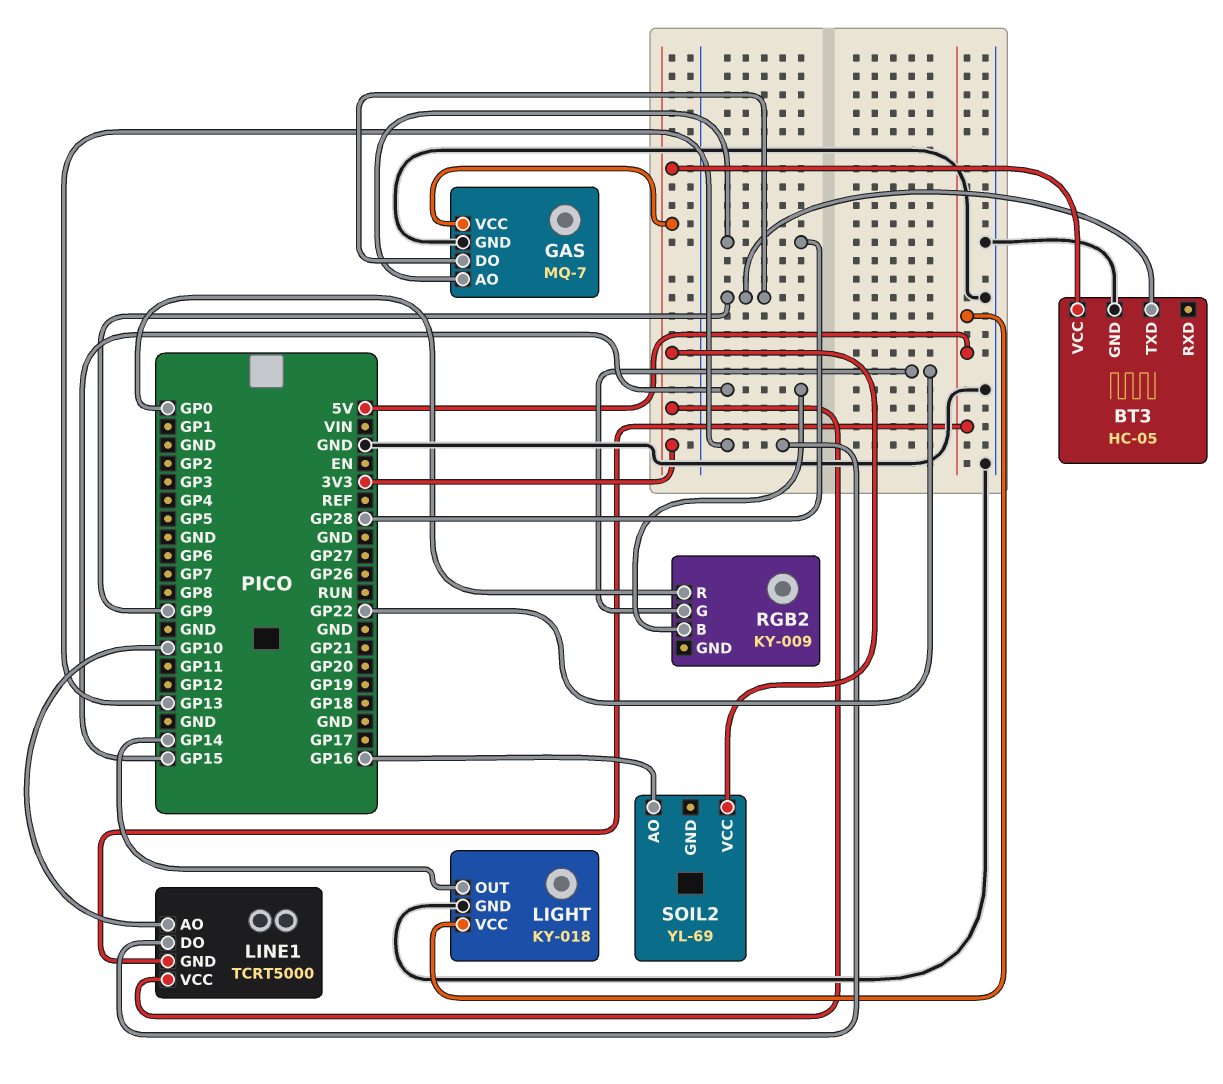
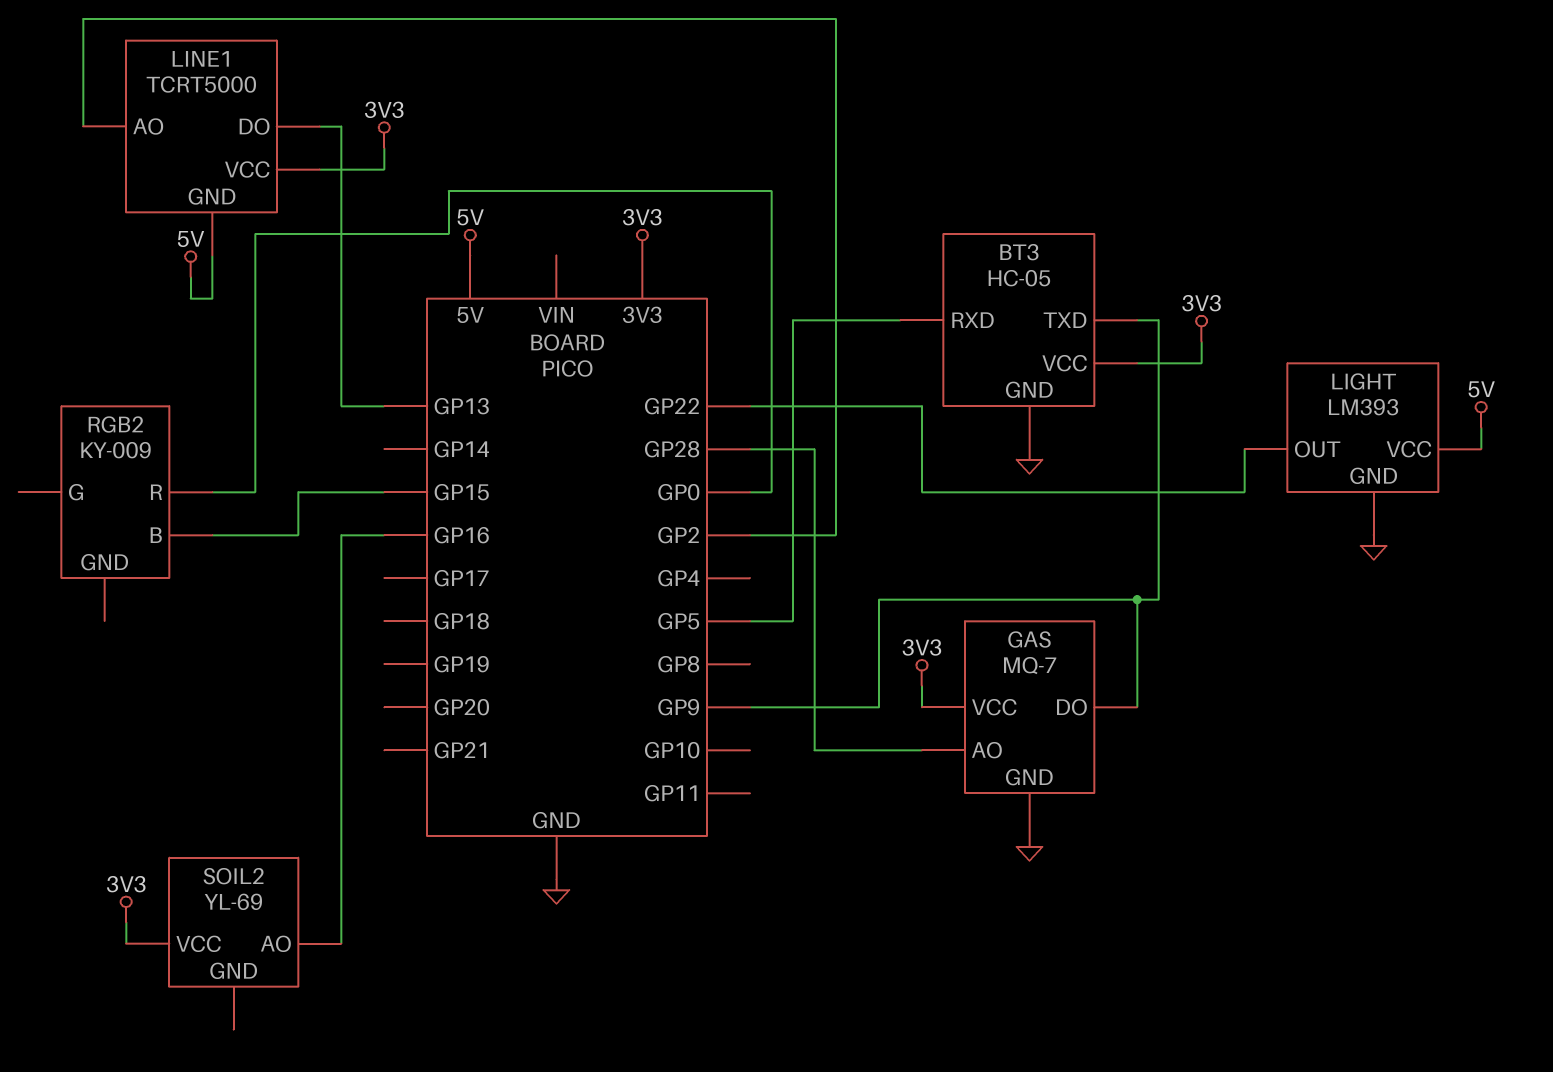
BT3 pin RXD: none -> GP5
LIGHT: KY-018 -> LM393
LIGHT pin OUT: GP14 -> GP22
LINE1 pin AO: GP10 -> GP2
RGB2 pin G: GP22 -> none

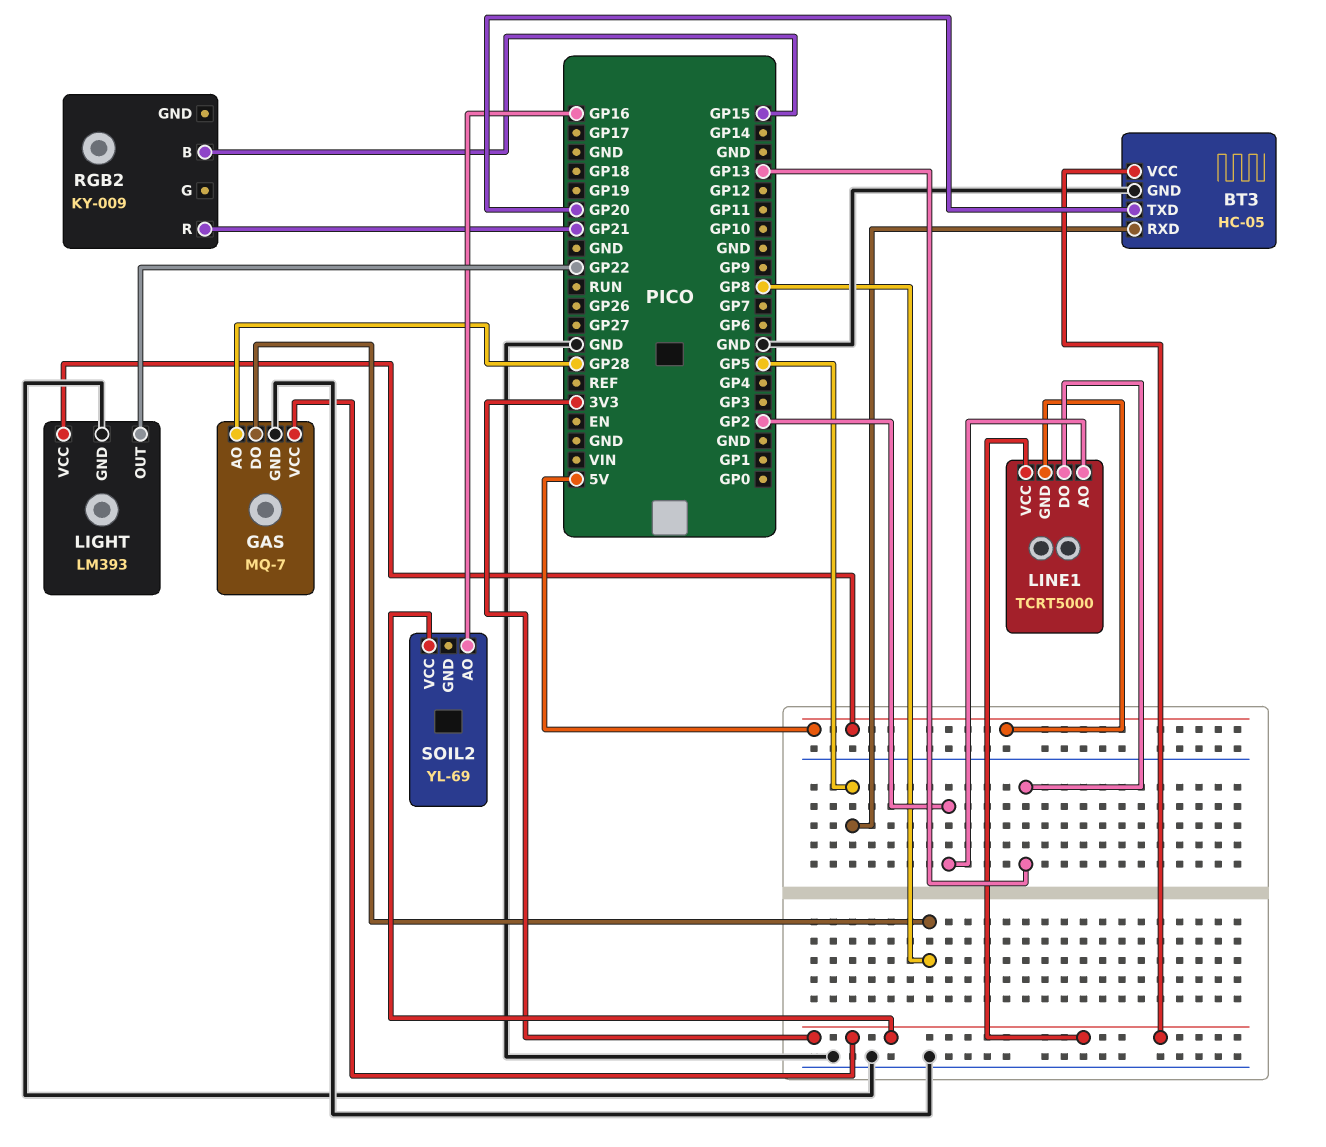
BT3 pin TXD: GP9 -> GP20
GAS pin DO: GP9 -> GP8
RGB2 pin R: GP0 -> GP21

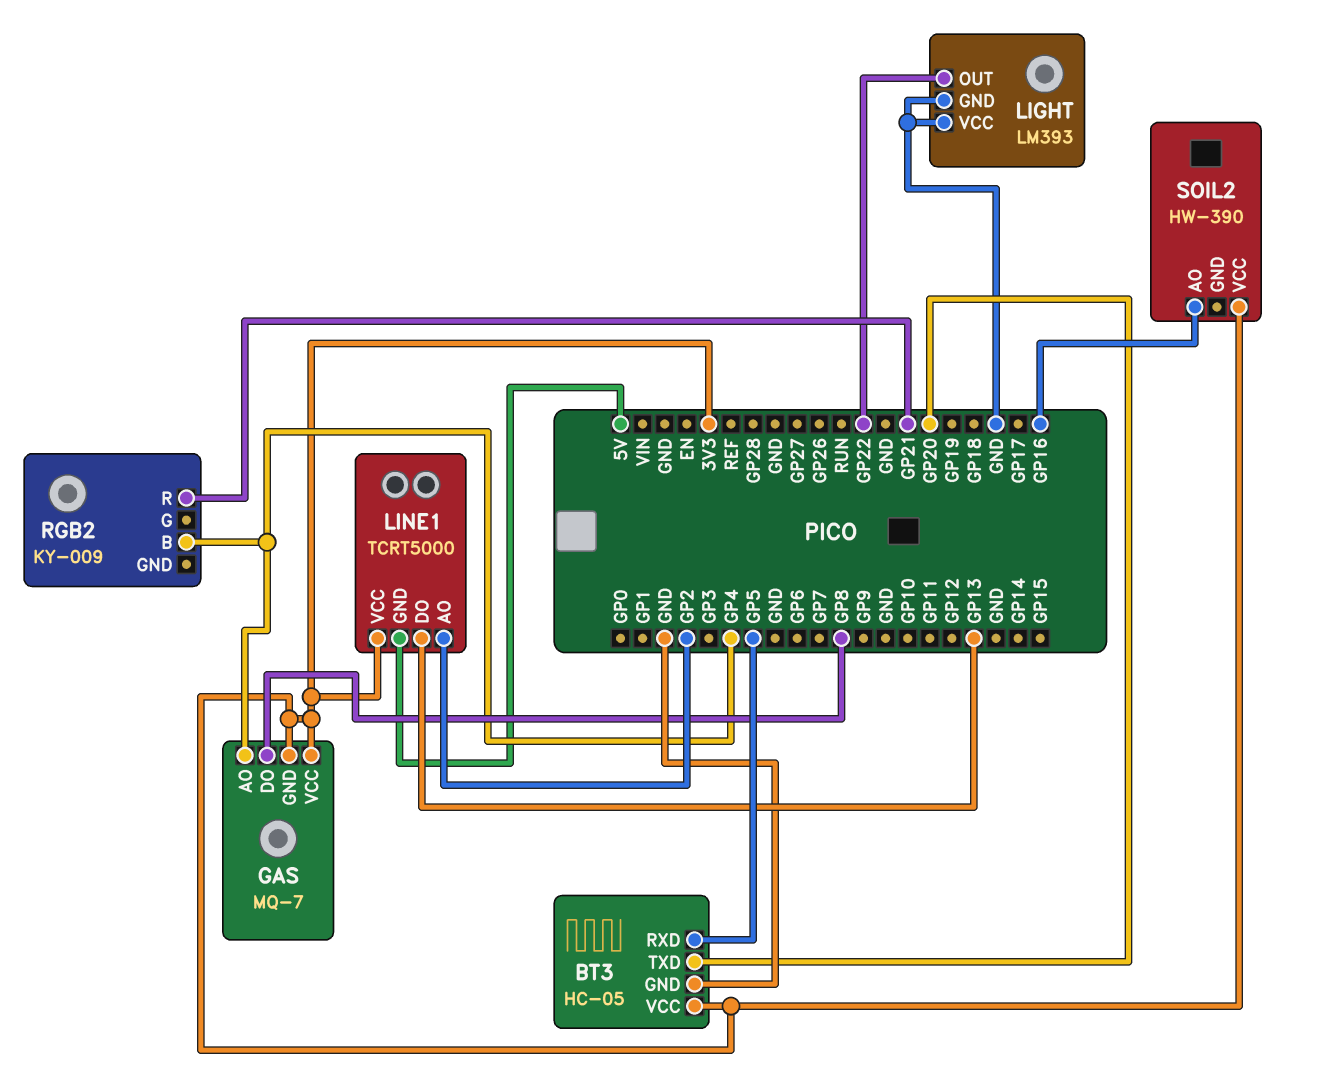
GAS pin AO: GP28 -> GP4
GAS pin GND: GND -> 3V3
LIGHT pin VCC: 5V -> GND
RGB2 pin B: GP15 -> GP4
SOIL2: YL-69 -> HW-390

